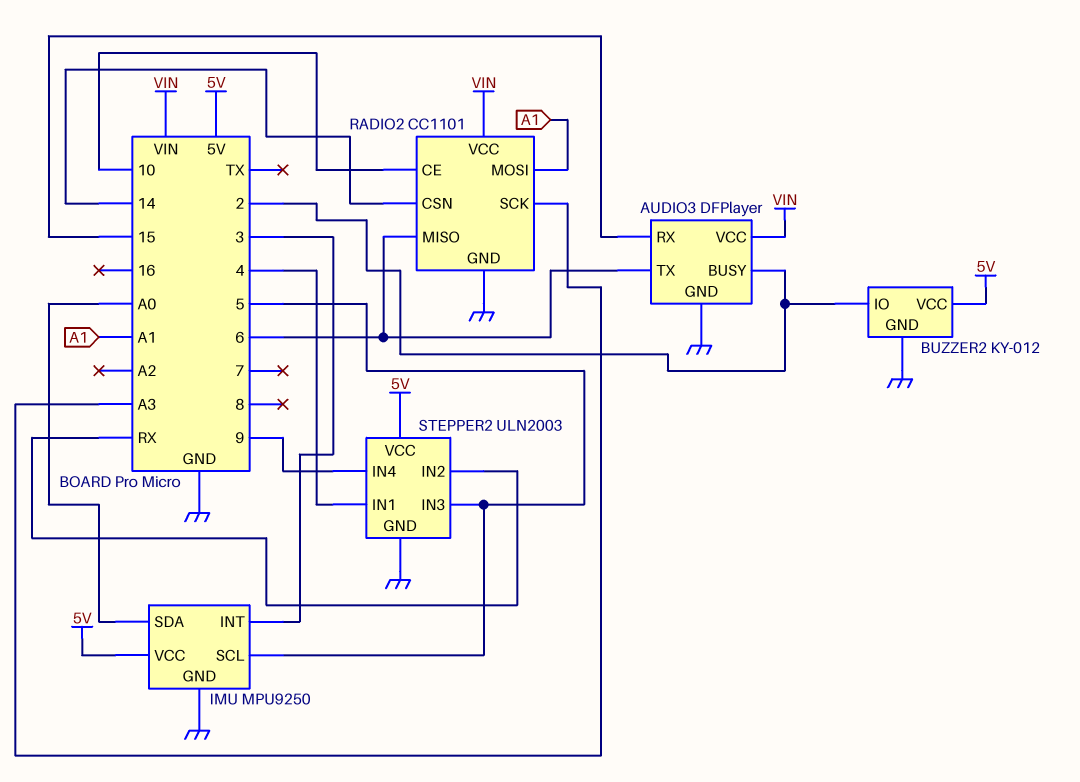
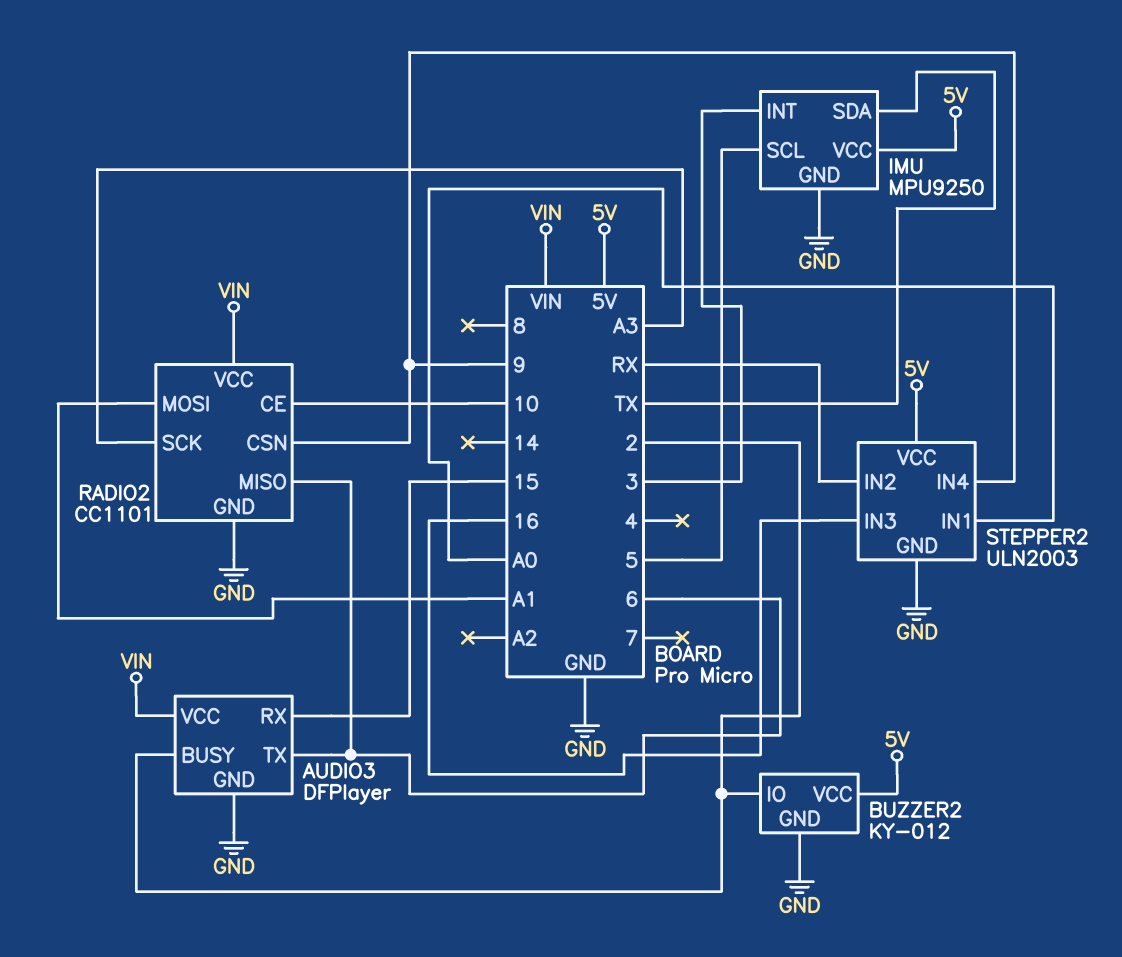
IMU pin SDA: A0 -> TX
RADIO2 pin CSN: 14 -> 9
STEPPER2 pin IN1: 4 -> A0
STEPPER2 pin IN3: 5 -> 16

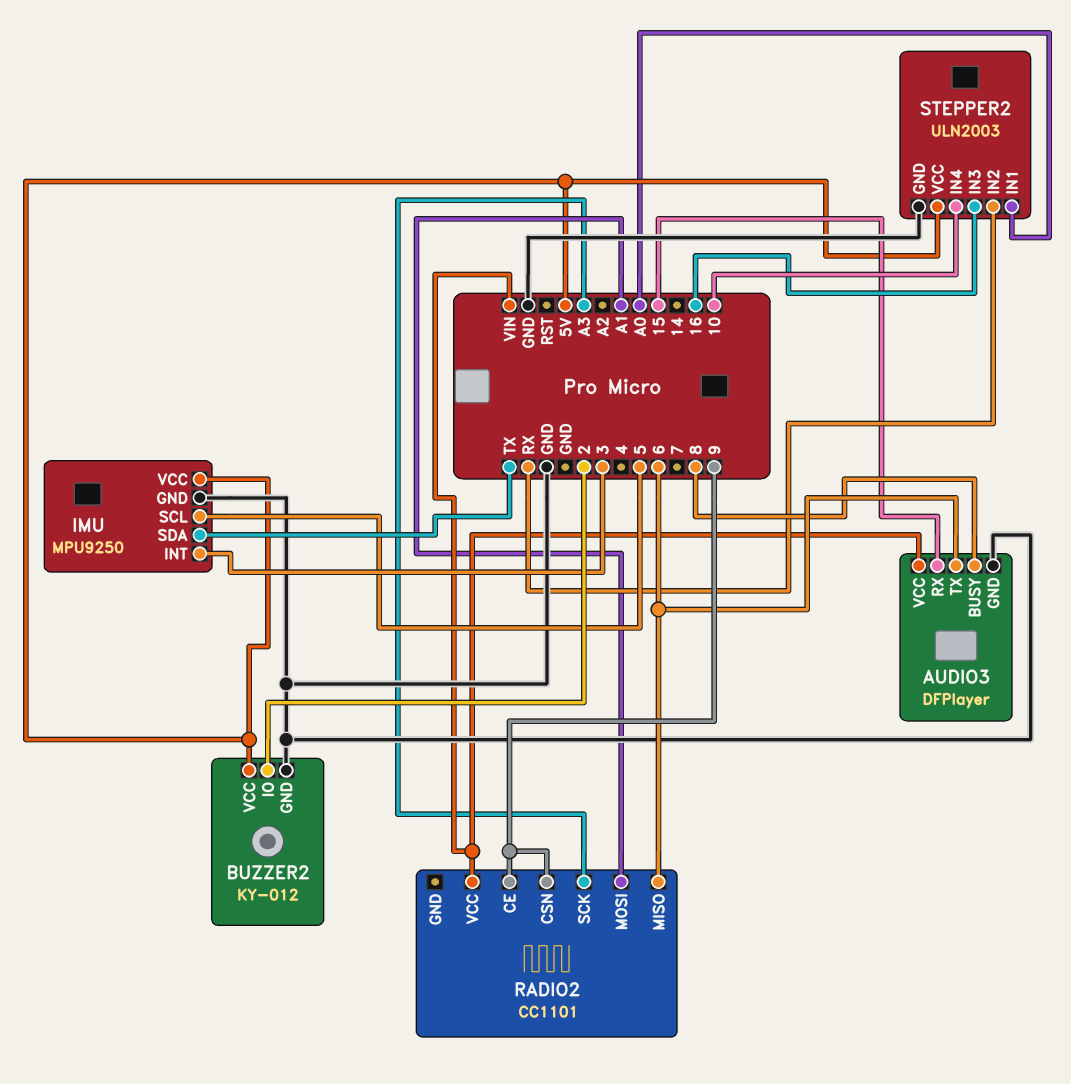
AUDIO3 pin BUSY: 2 -> 8
RADIO2 pin CE: 10 -> 9
RADIO2 pin GND: GND -> none
STEPPER2 pin IN4: 9 -> 10

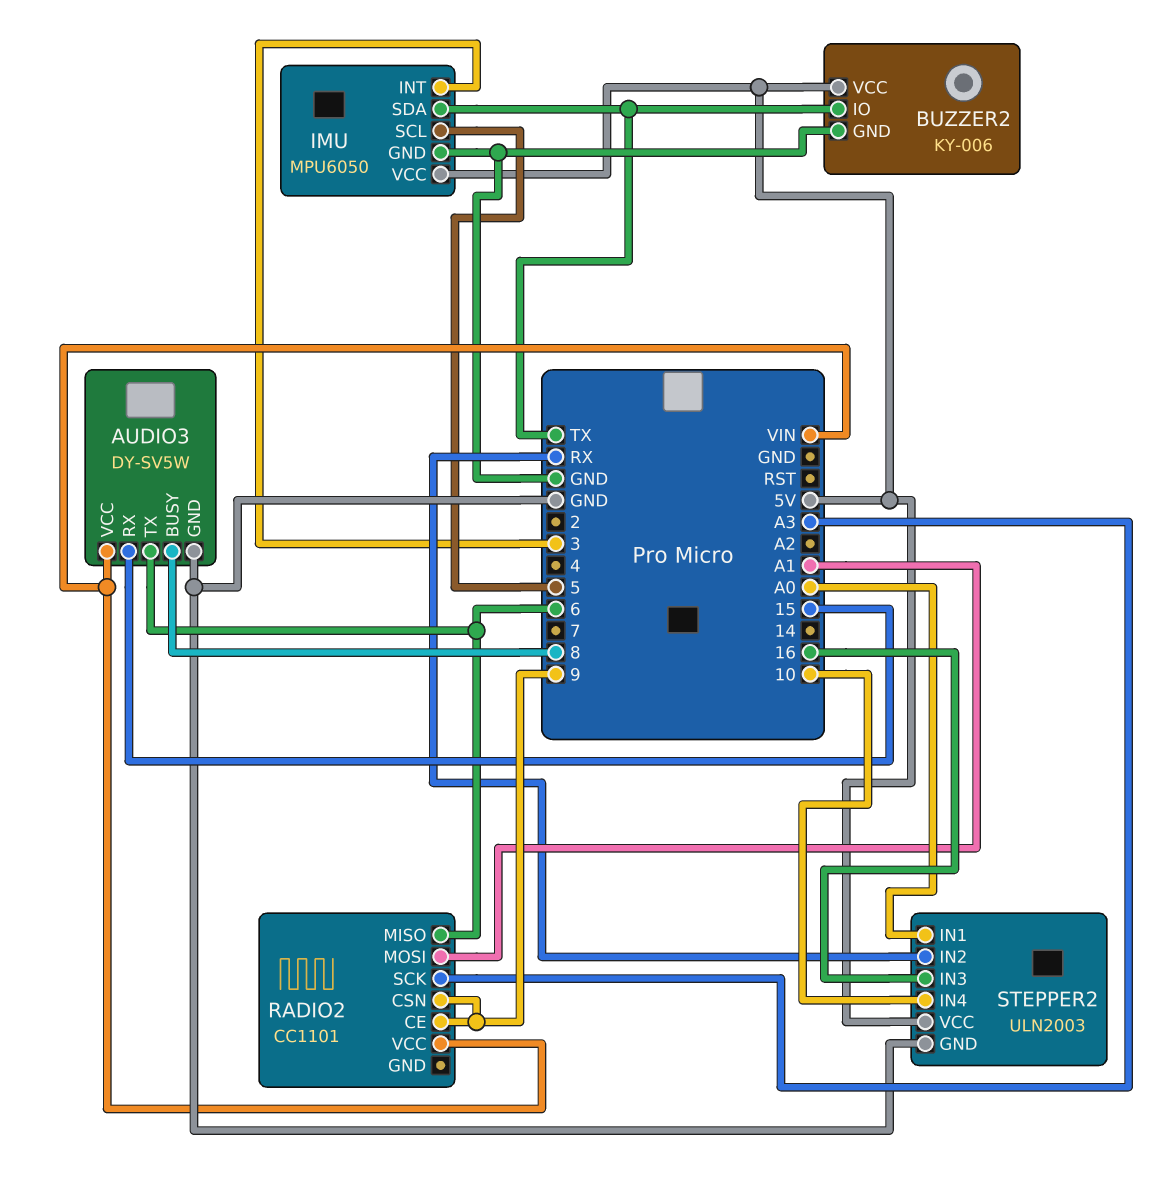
AUDIO3: DFPlayer -> DY-SV5W
BUZZER2: KY-012 -> KY-006
BUZZER2 pin IO: 2 -> TX
IMU: MPU9250 -> MPU6050

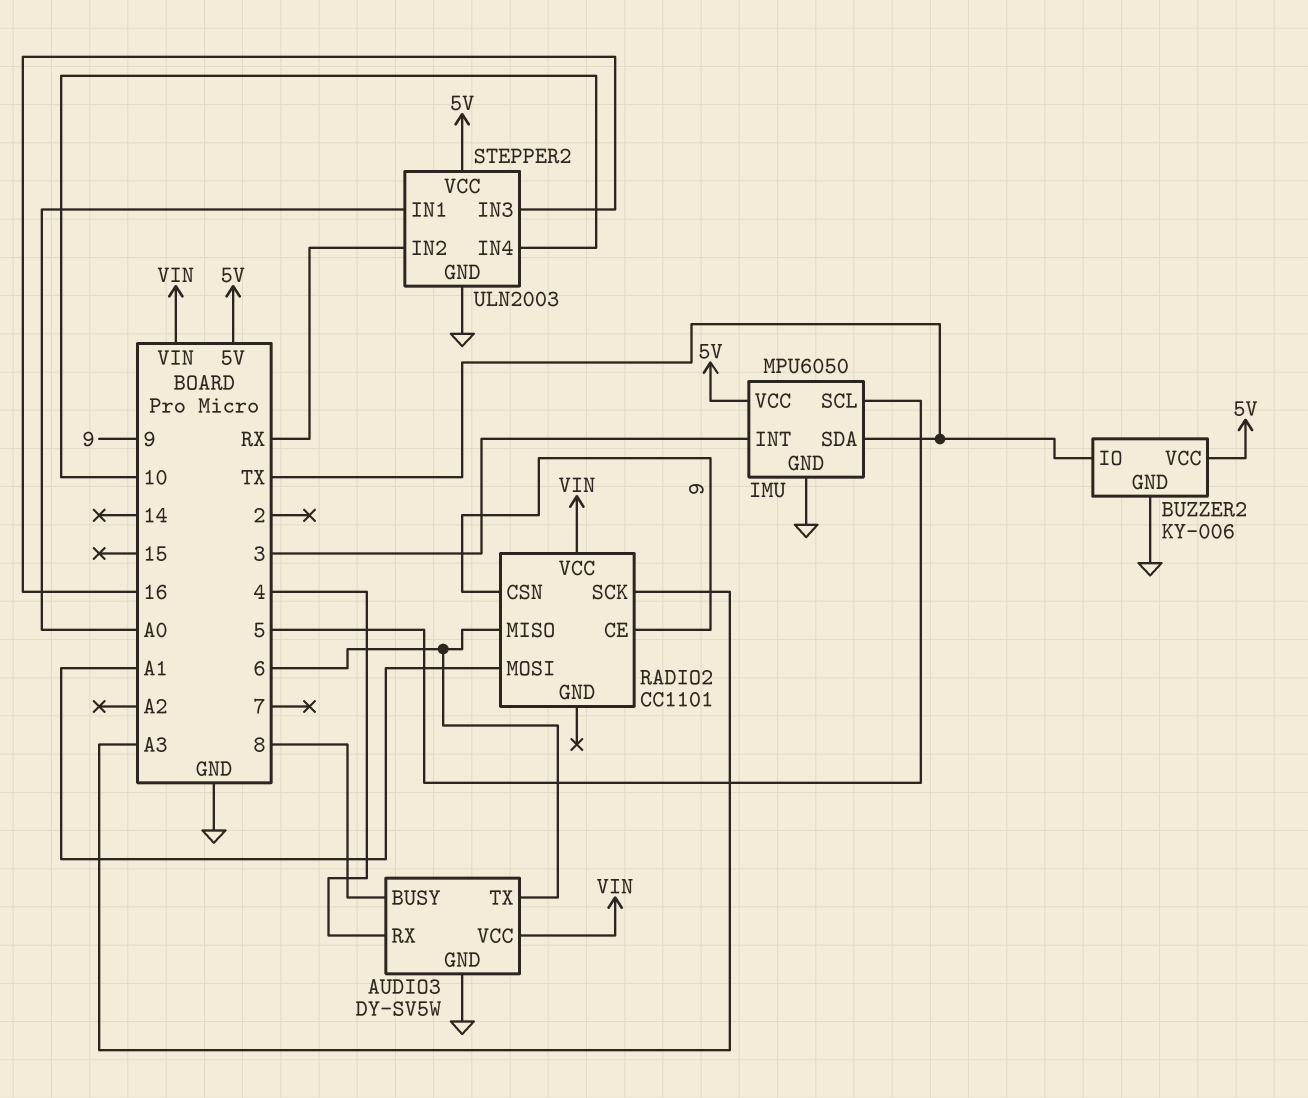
AUDIO3 pin RX: 15 -> 4

